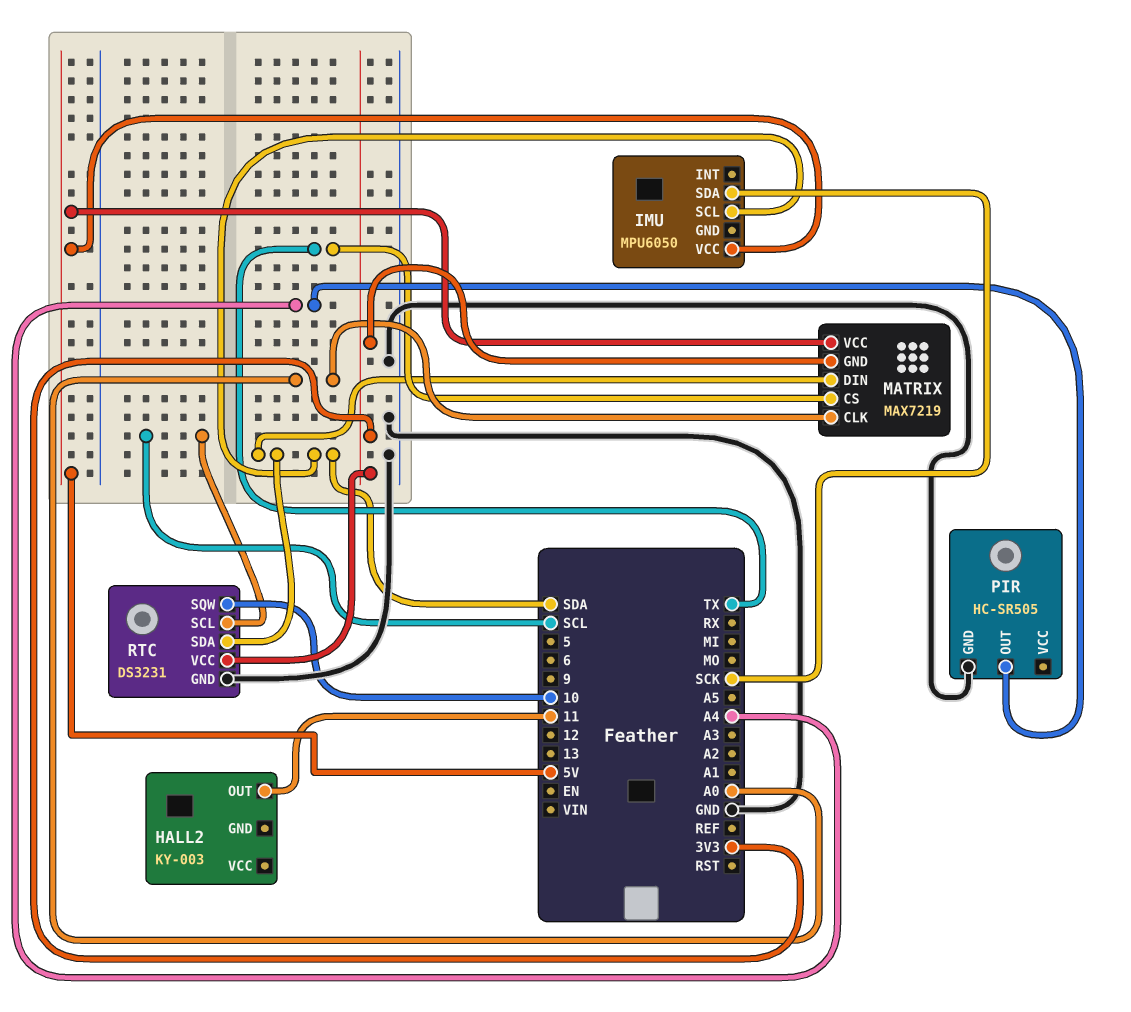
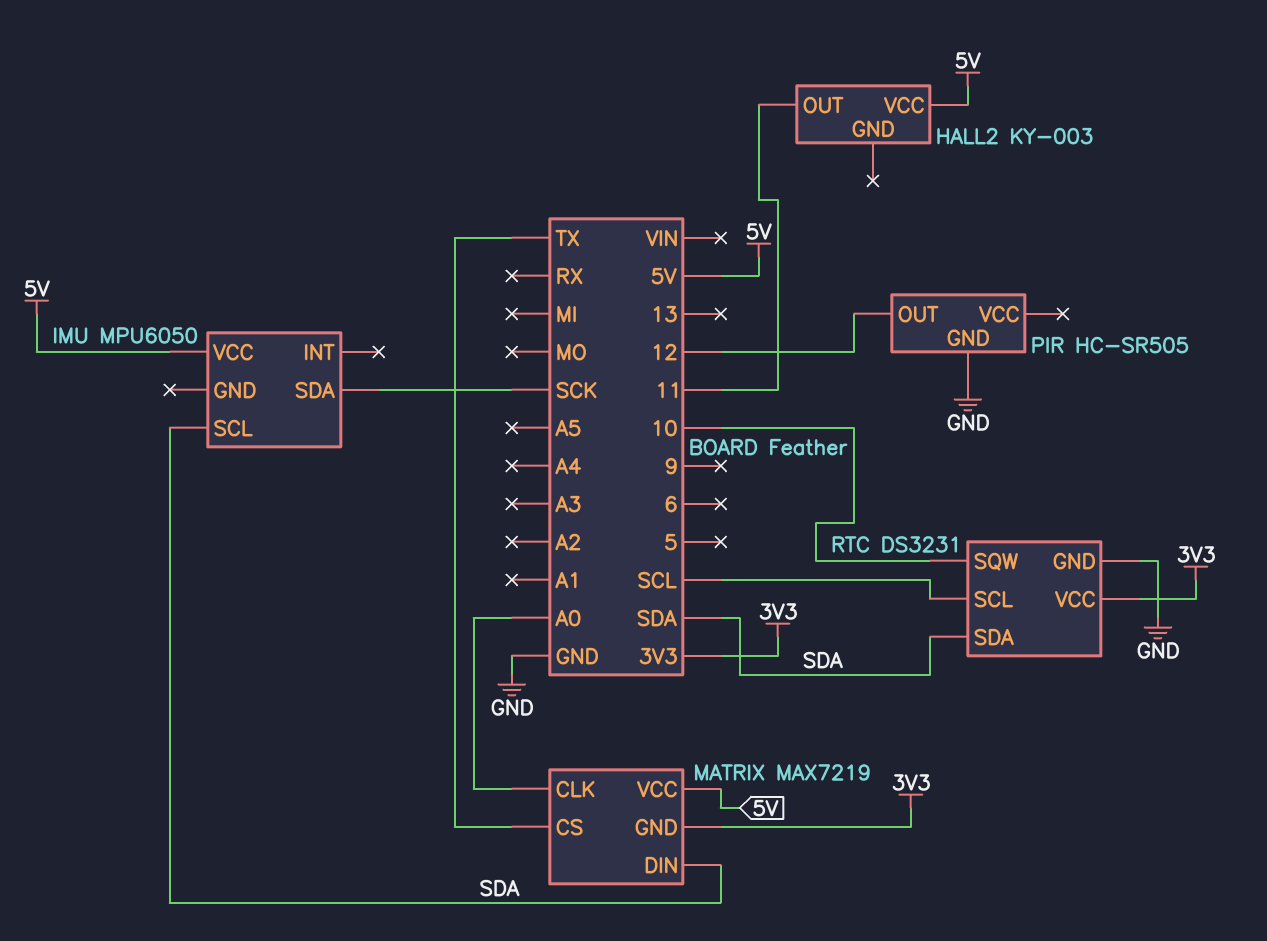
HALL2 pin VCC: none -> 5V
PIR pin OUT: A4 -> 12

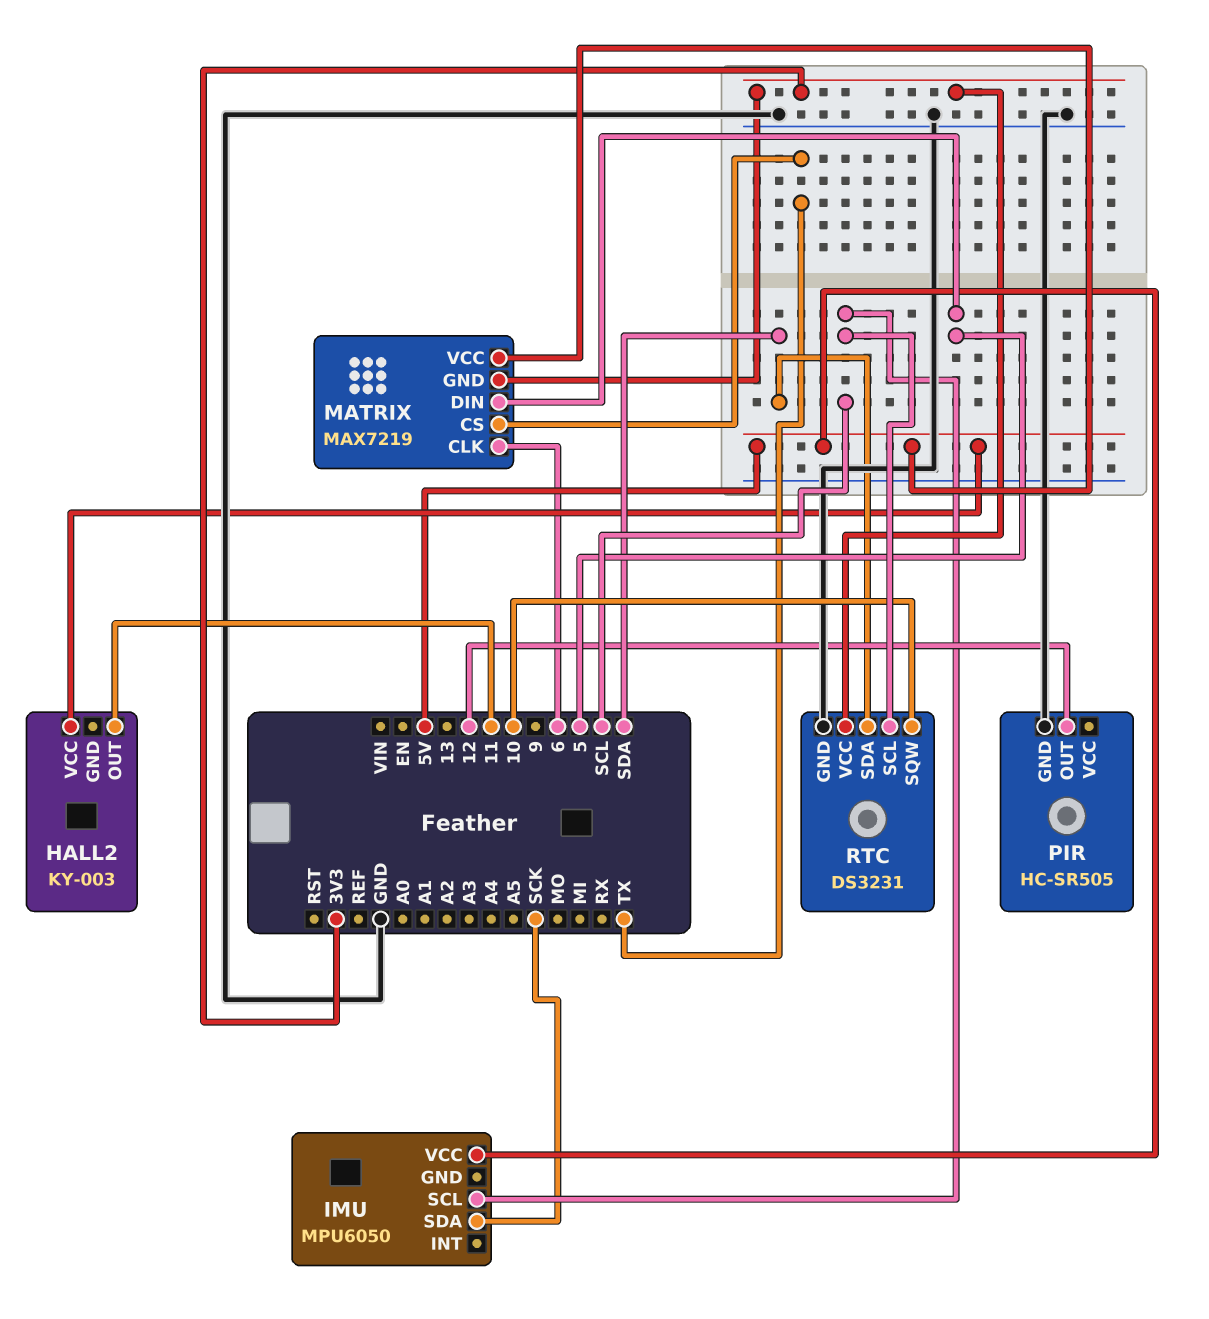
IMU pin SCL: SDA -> SCL
MATRIX pin CLK: A0 -> 6
MATRIX pin DIN: SDA -> 5

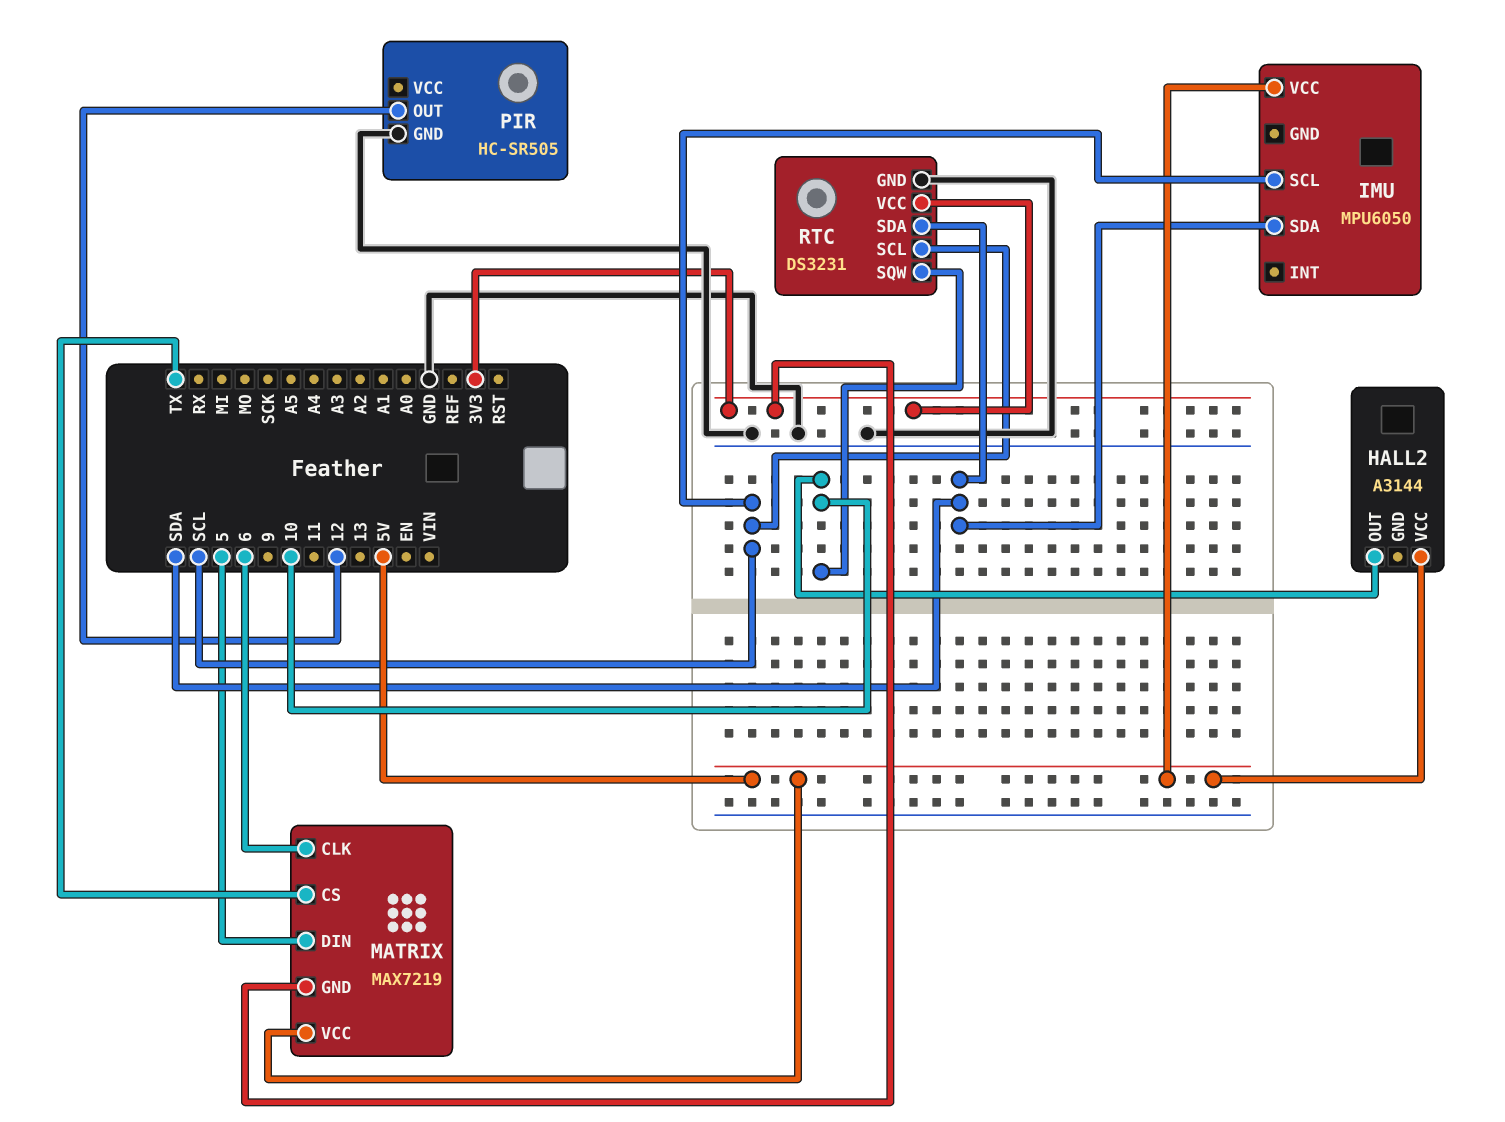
HALL2: KY-003 -> A3144
HALL2 pin OUT: 11 -> 10
IMU pin SDA: SCK -> SDA

